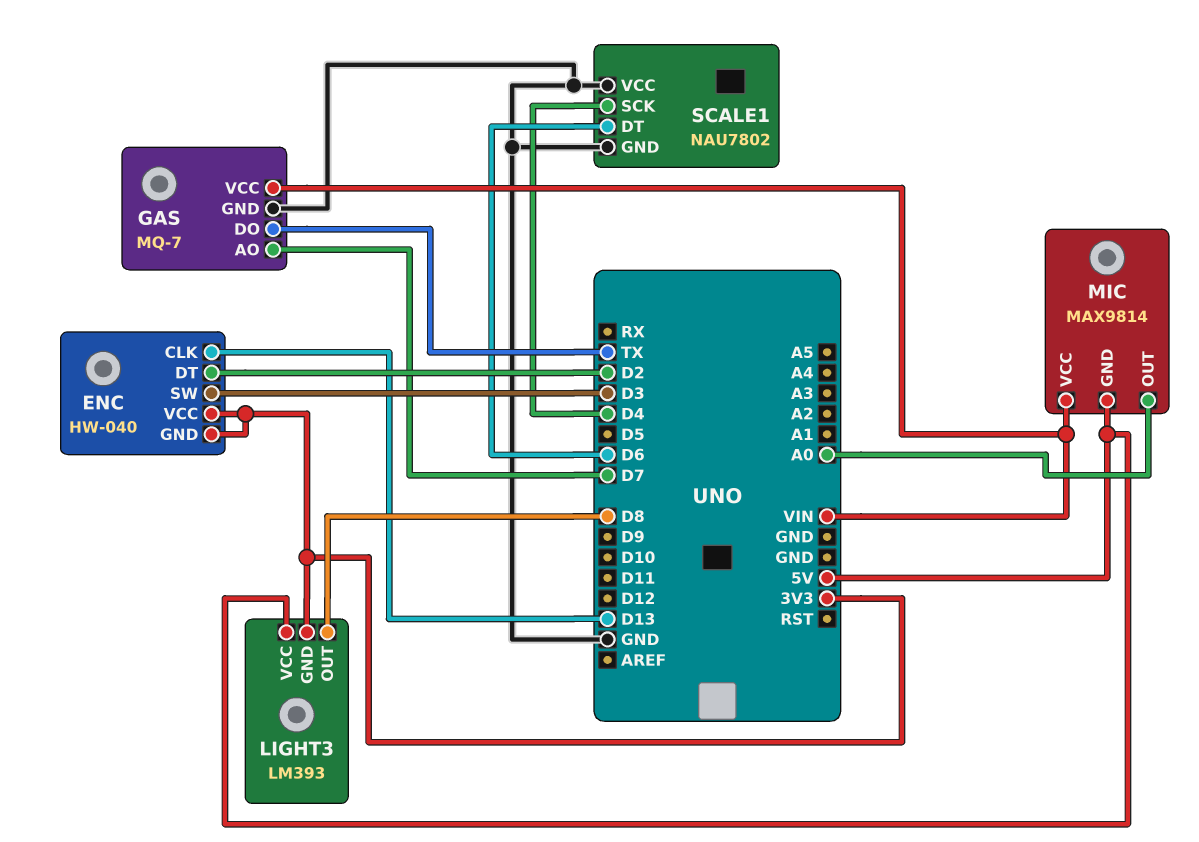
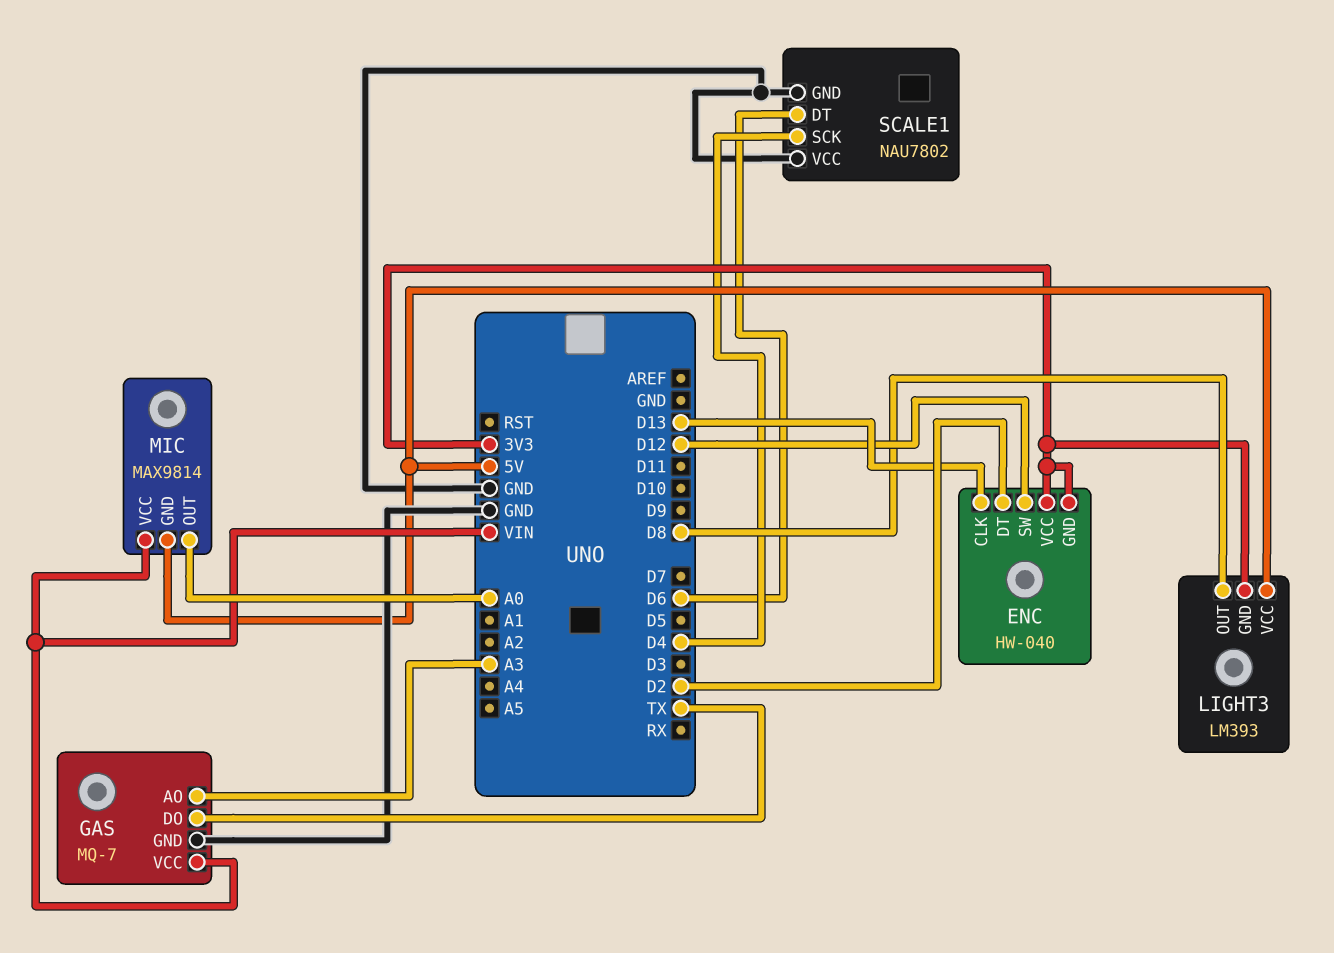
ENC pin SW: D3 -> D12
GAS pin AO: D7 -> A3

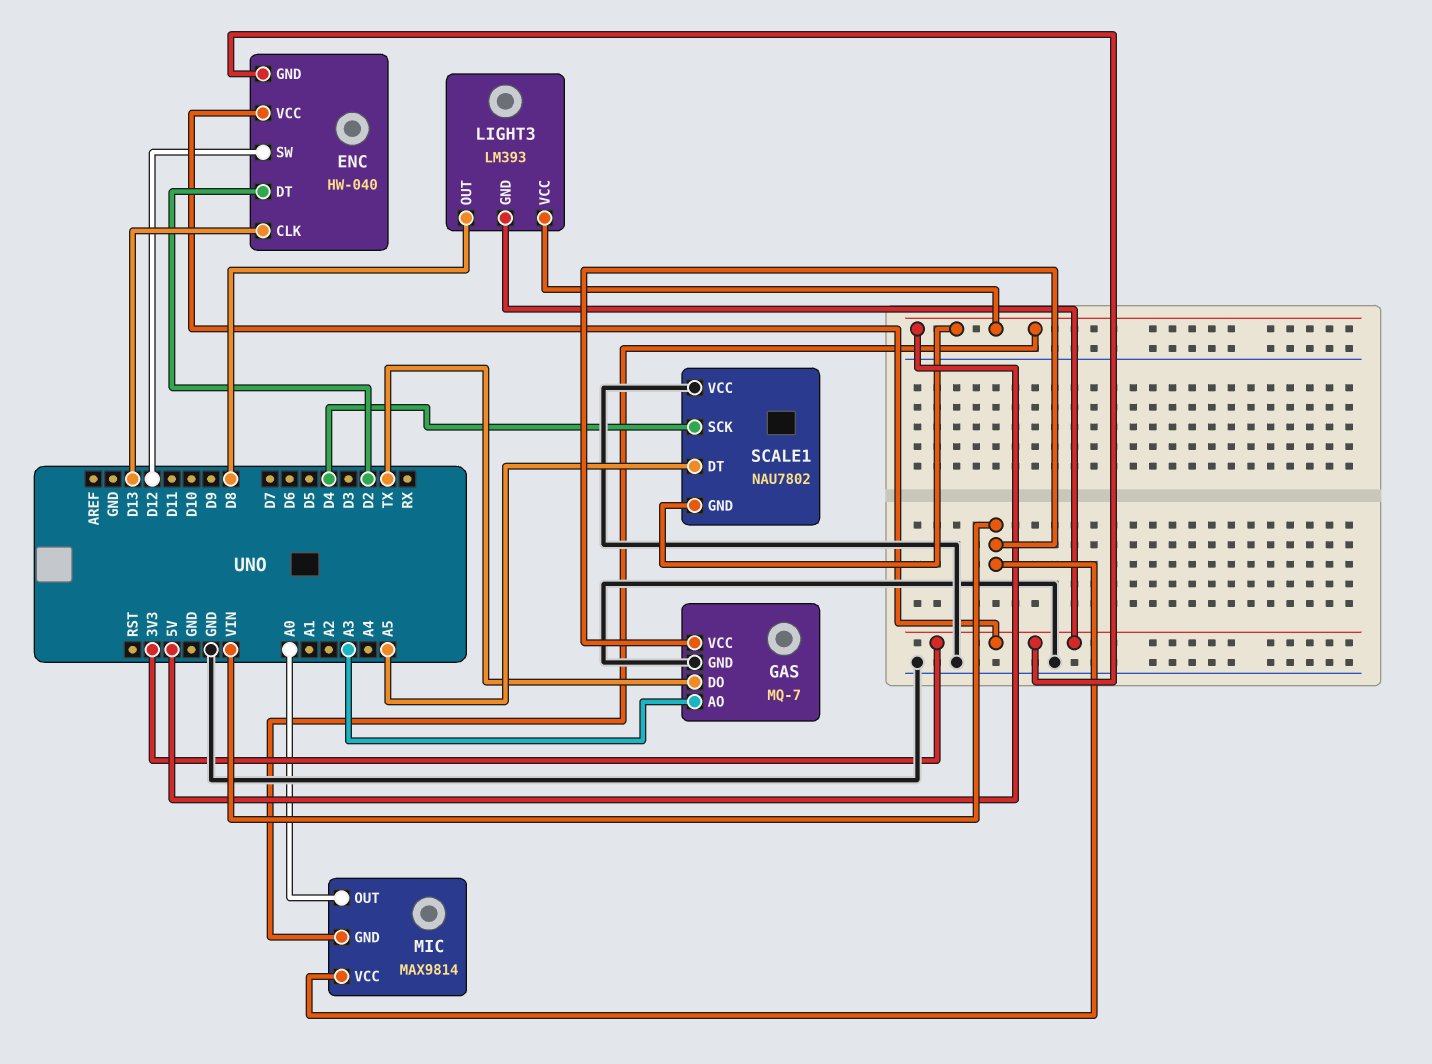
SCALE1 pin DT: D6 -> A5
SCALE1 pin GND: GND -> 5V

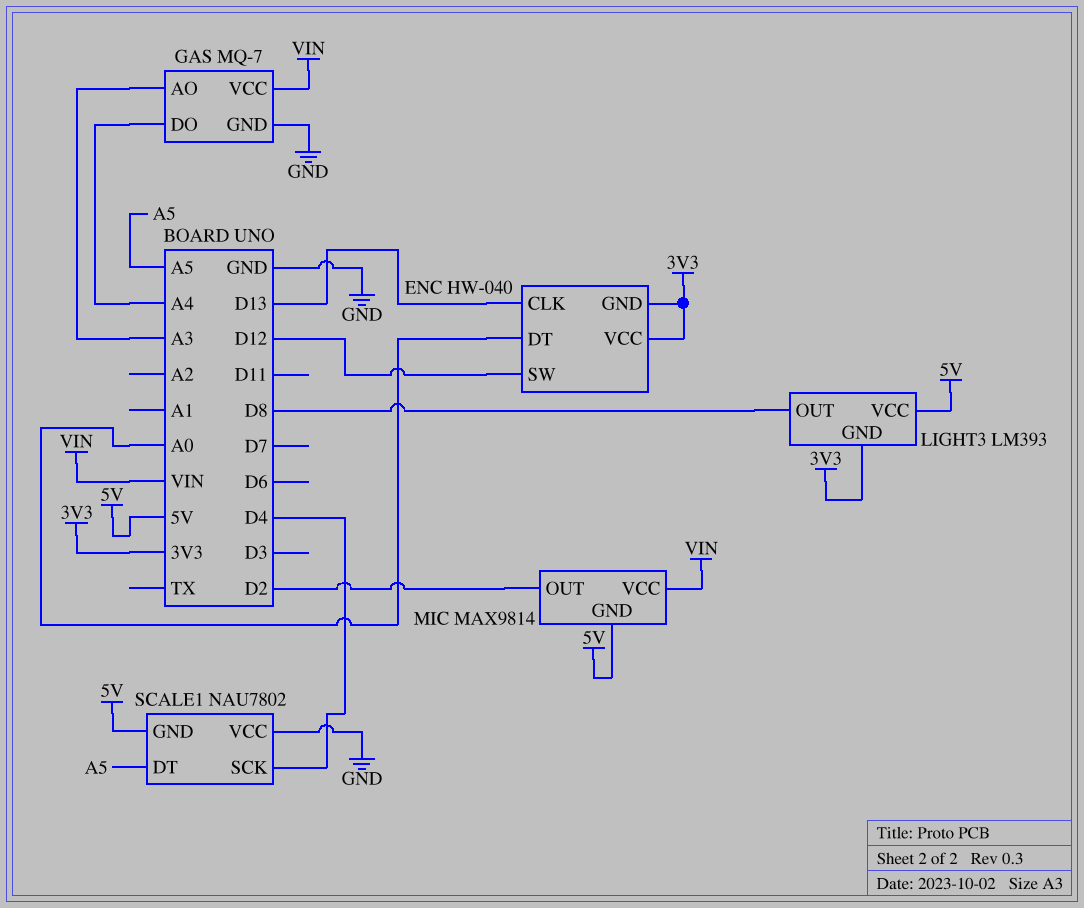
ENC pin DT: D2 -> A0
GAS pin DO: TX -> A4
MIC pin OUT: A0 -> D2

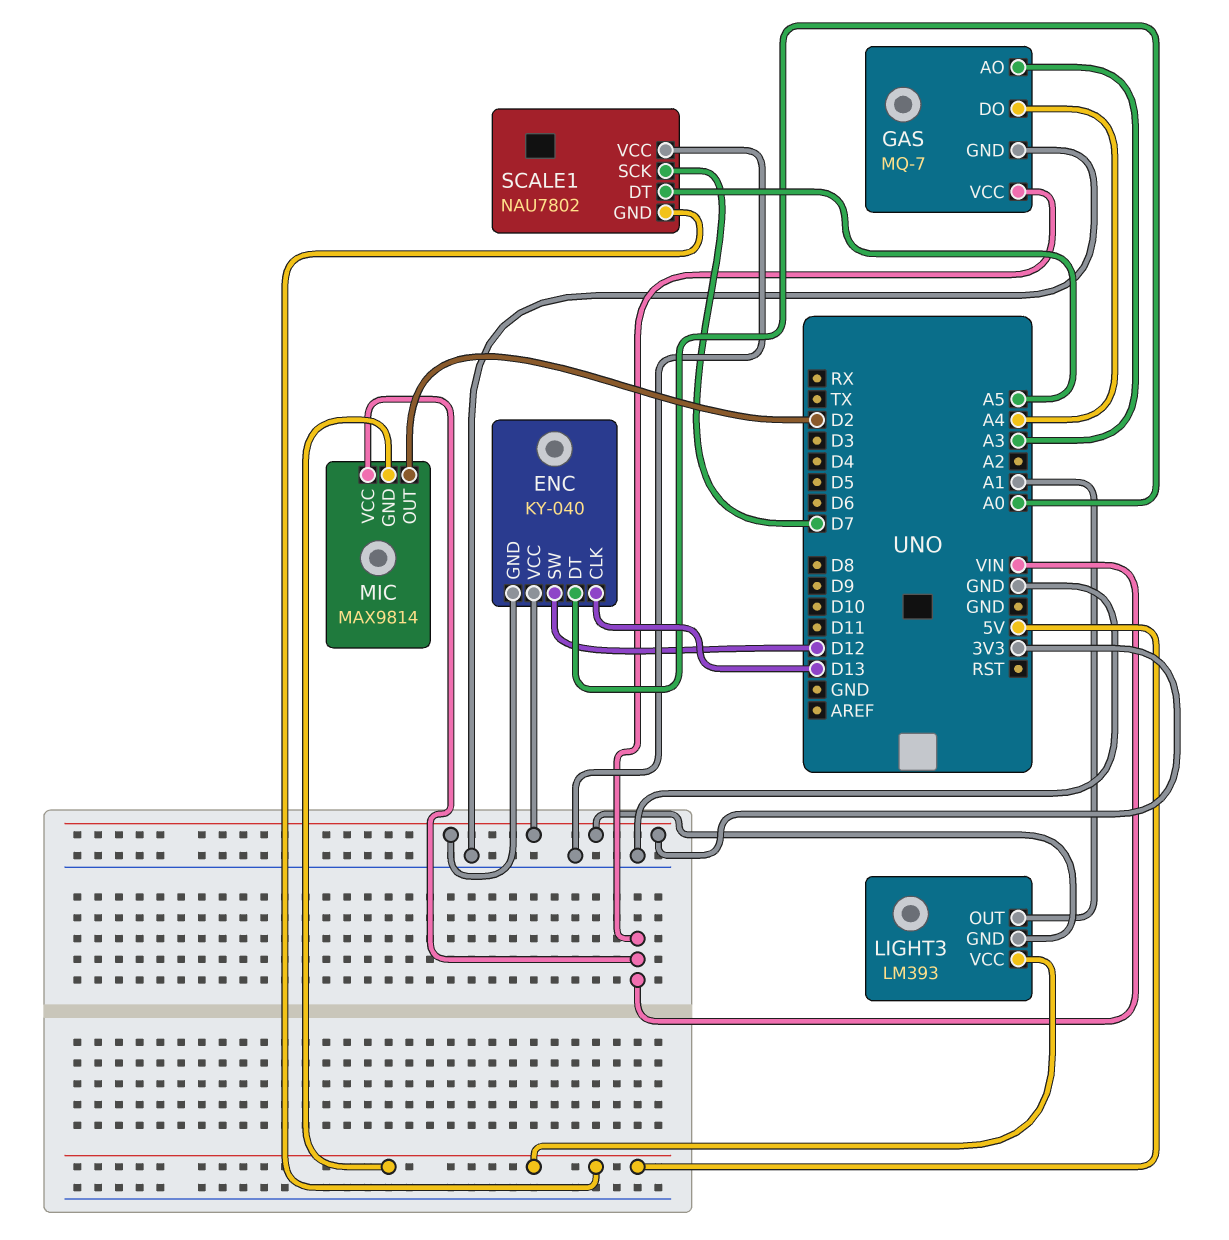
ENC: HW-040 -> KY-040
LIGHT3 pin OUT: D8 -> A1
SCALE1 pin SCK: D4 -> D7

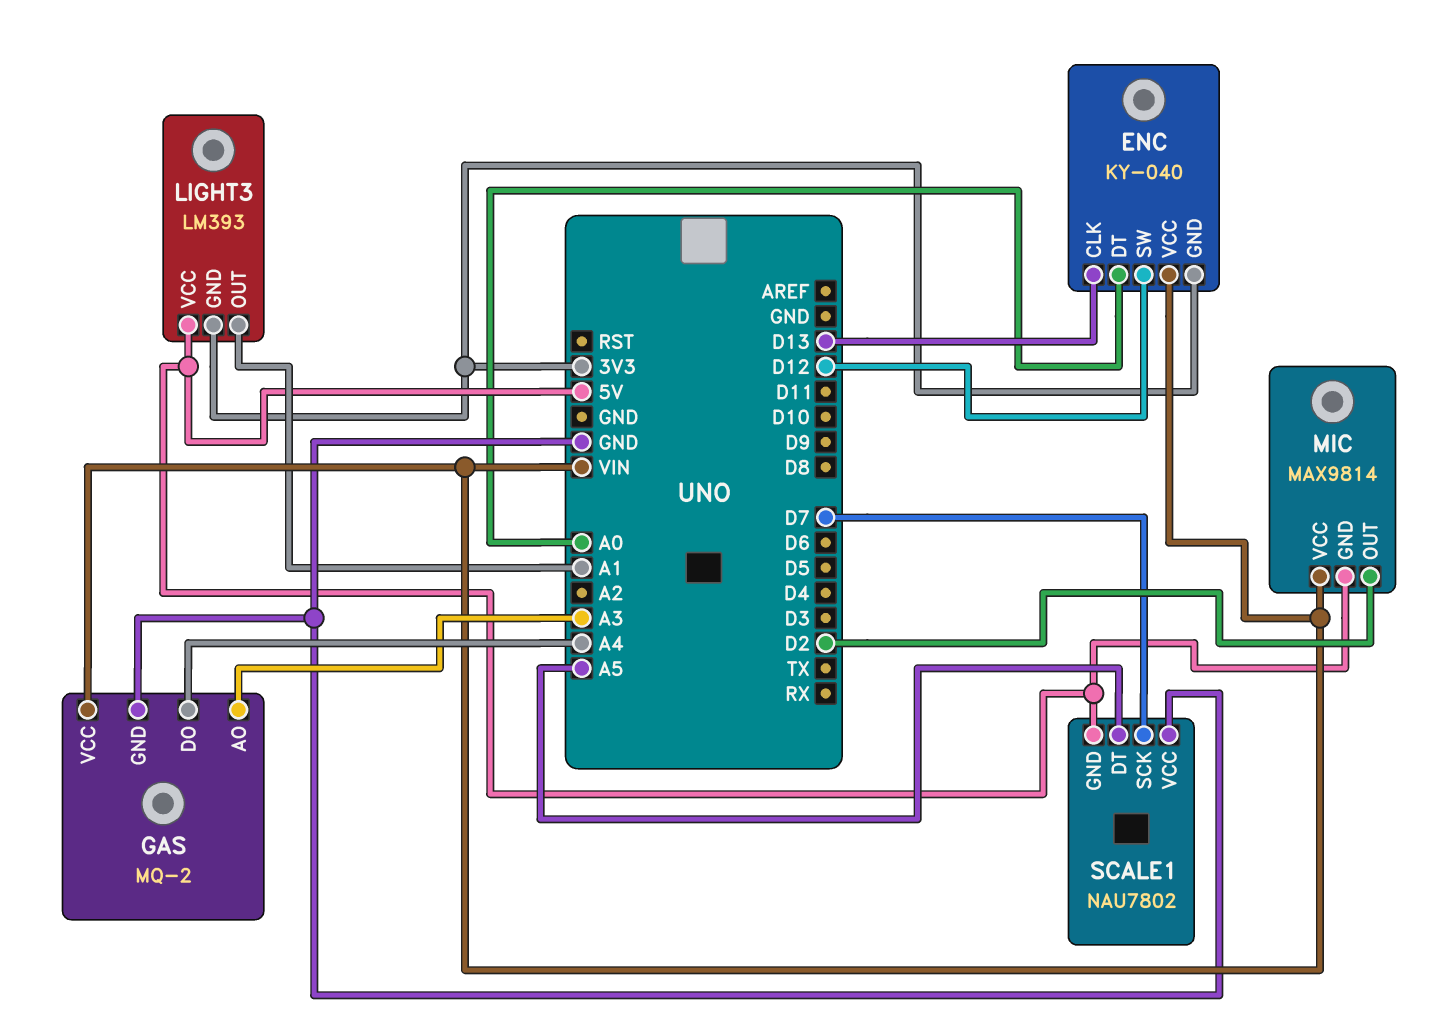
ENC pin VCC: 3V3 -> VIN
GAS: MQ-7 -> MQ-2

